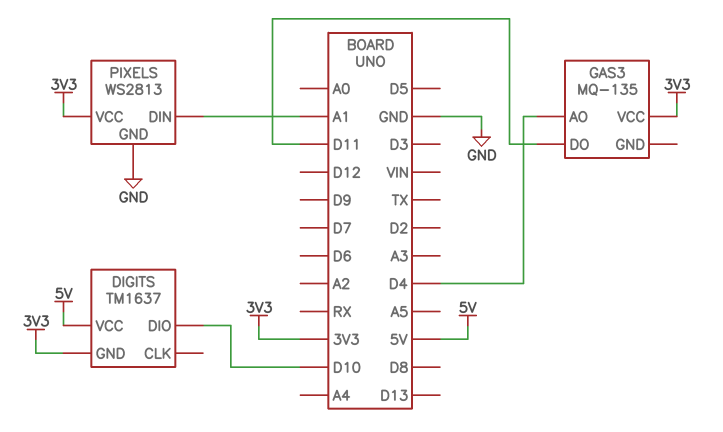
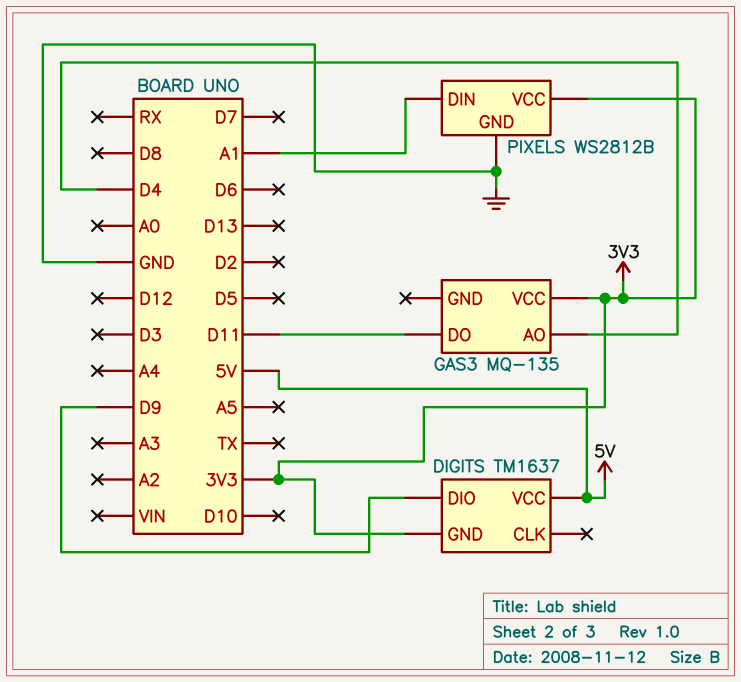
DIGITS pin DIO: D10 -> D9
PIXELS: WS2813 -> WS2812B

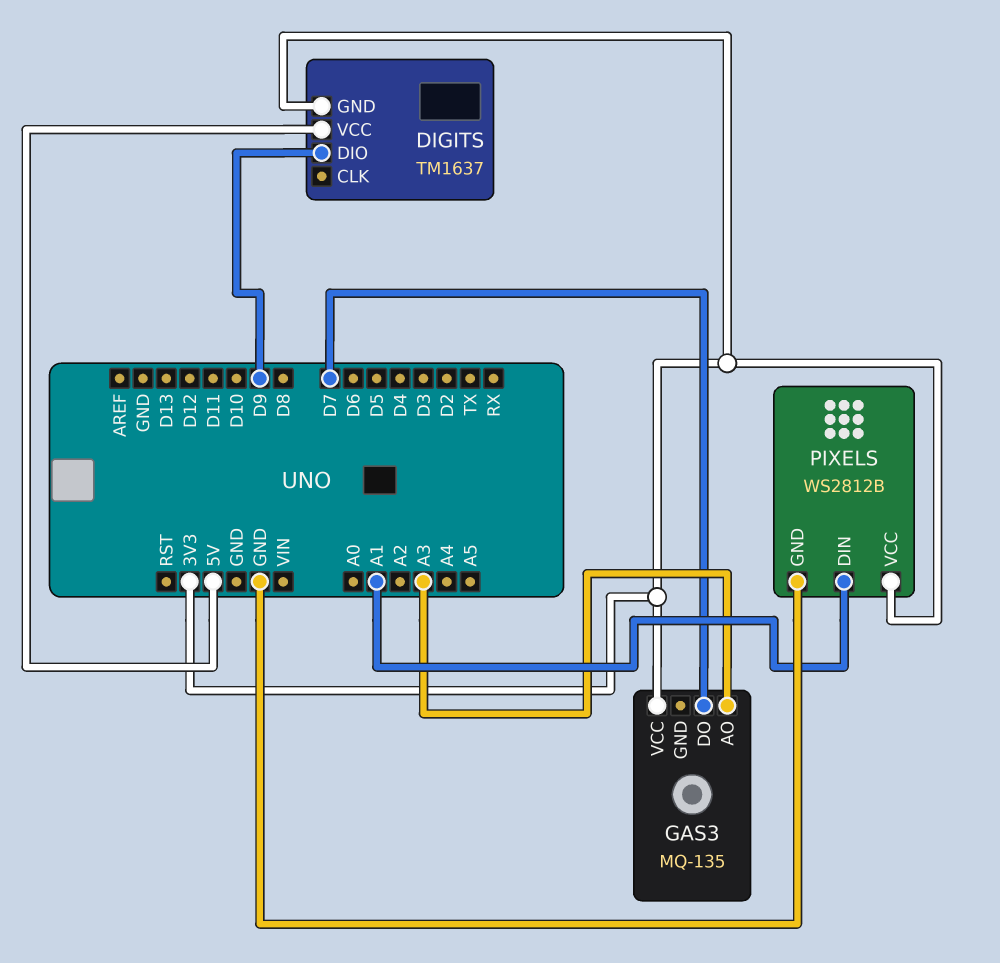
GAS3 pin AO: D4 -> A3
GAS3 pin DO: D11 -> D7

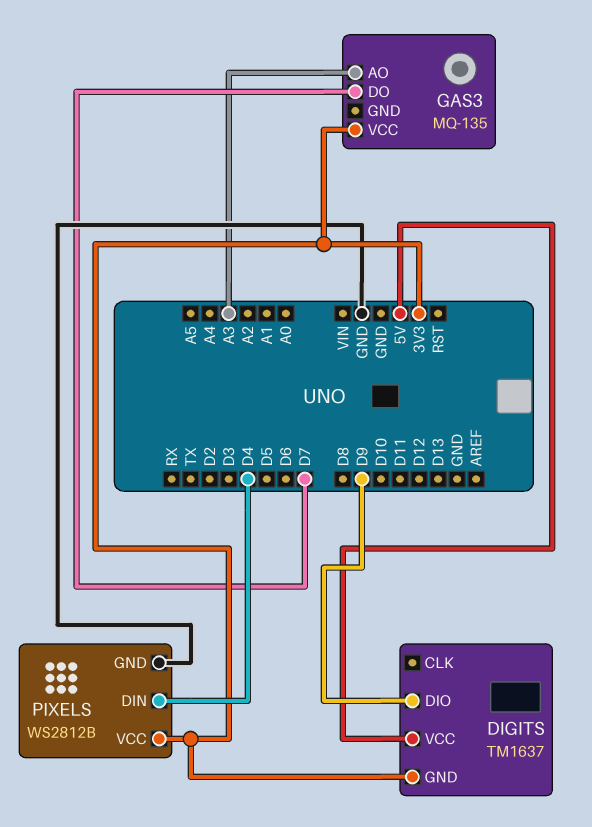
PIXELS pin DIN: A1 -> D4

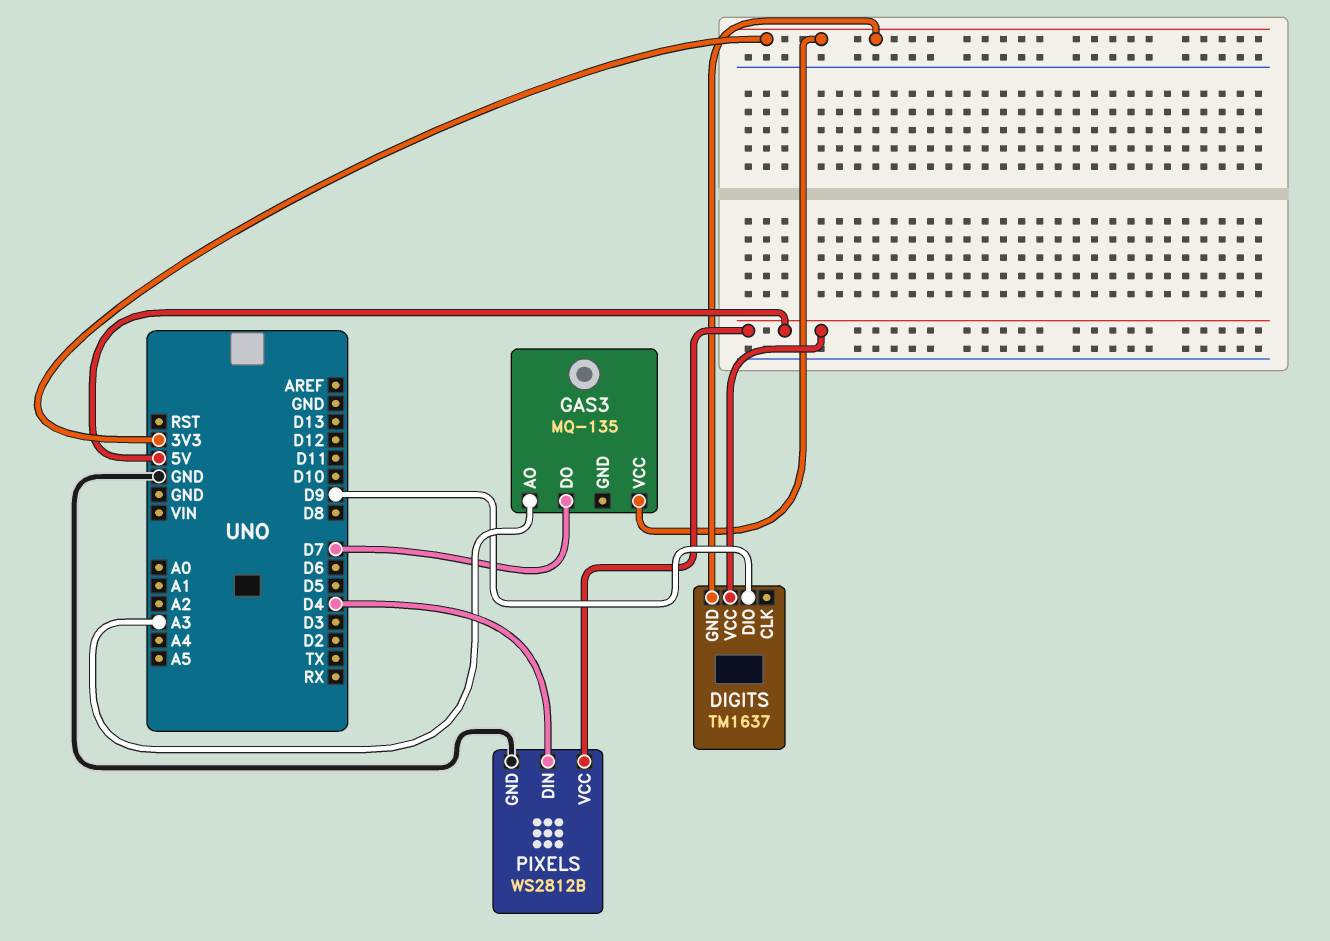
PIXELS pin VCC: 3V3 -> 5V

